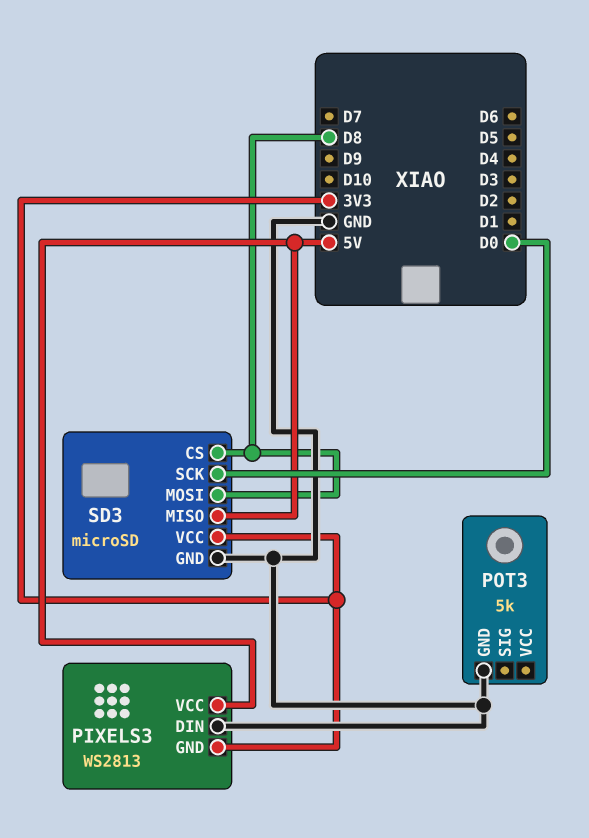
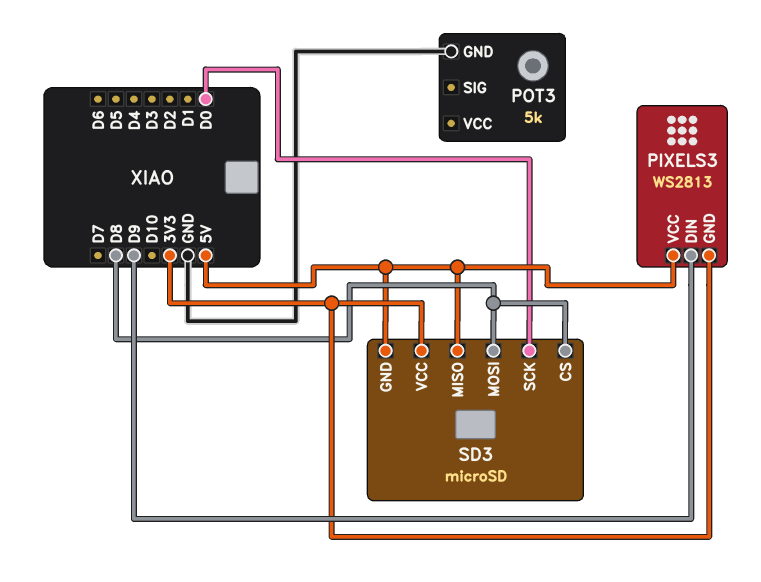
PIXELS3 pin DIN: GND -> D9
SD3 pin GND: GND -> 5V

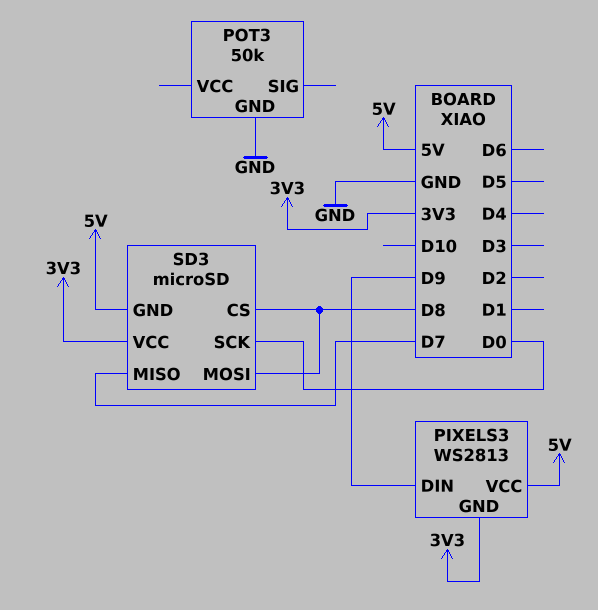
POT3: 5k -> 50k
SD3 pin MISO: 5V -> D7

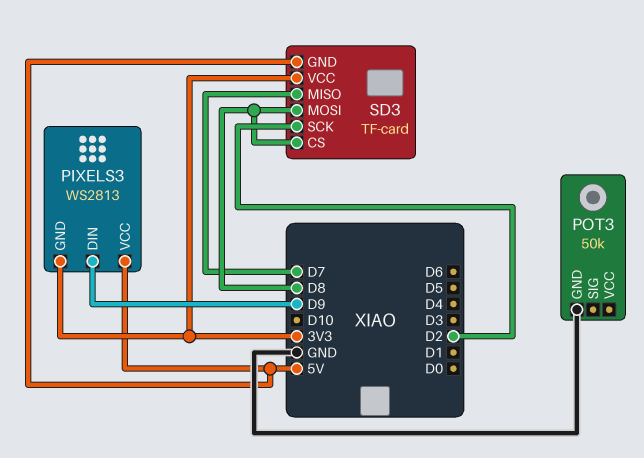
SD3: microSD -> TF-card
SD3 pin SCK: D0 -> D2

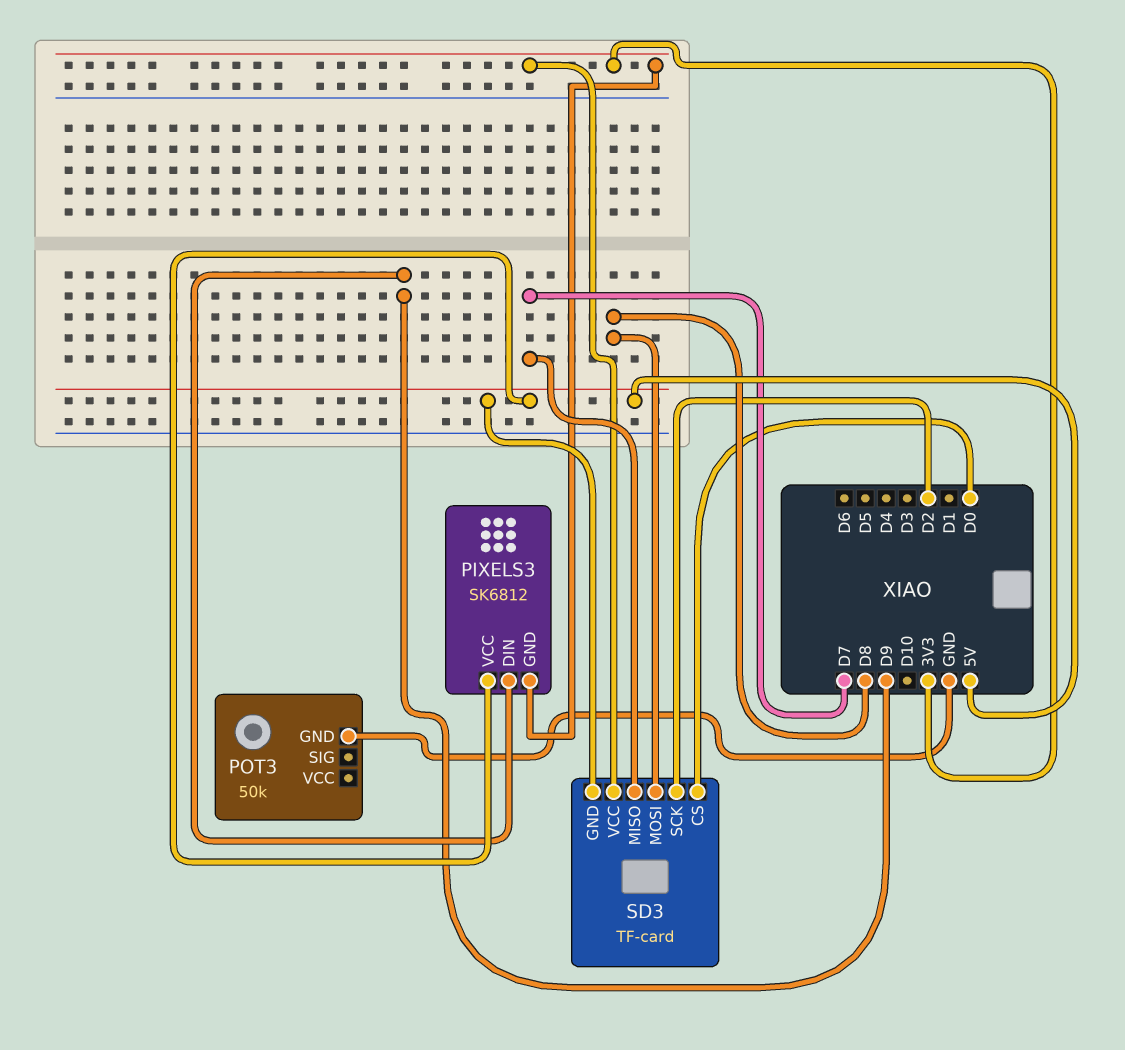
PIXELS3: WS2813 -> SK6812
SD3 pin CS: D8 -> D0

